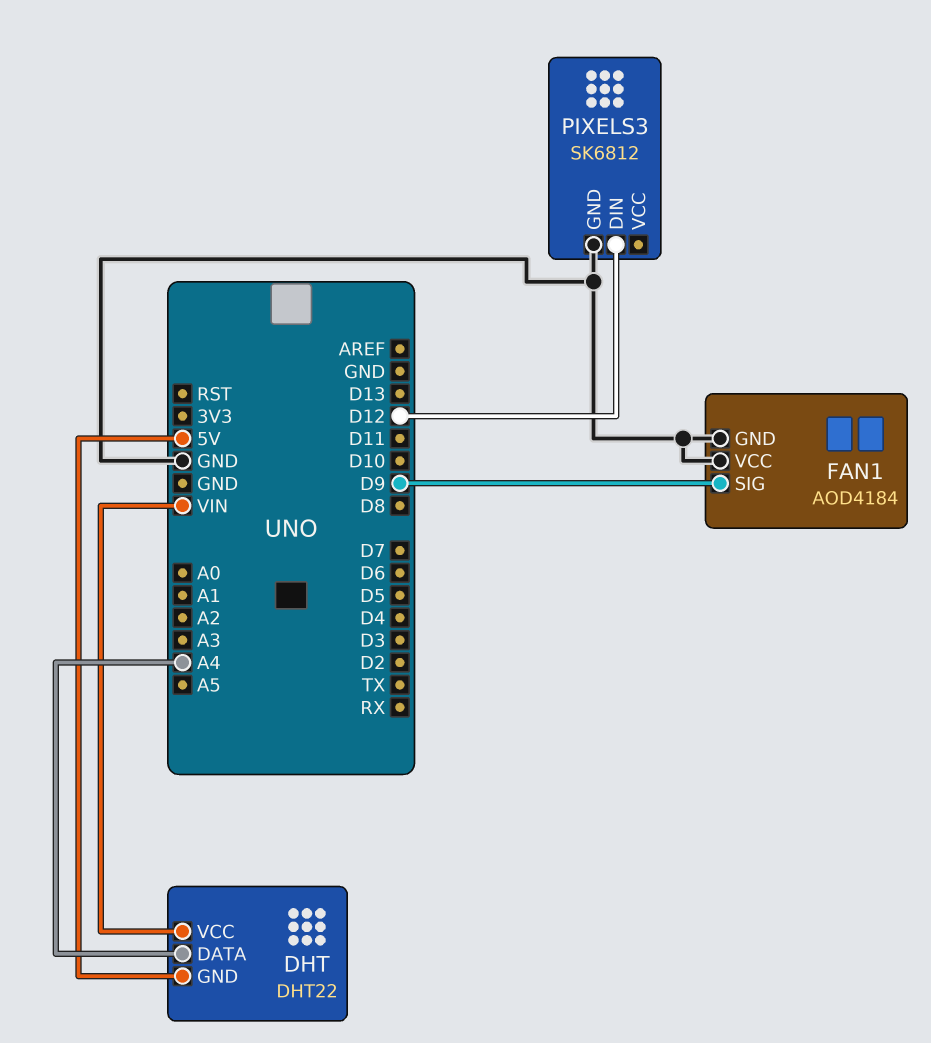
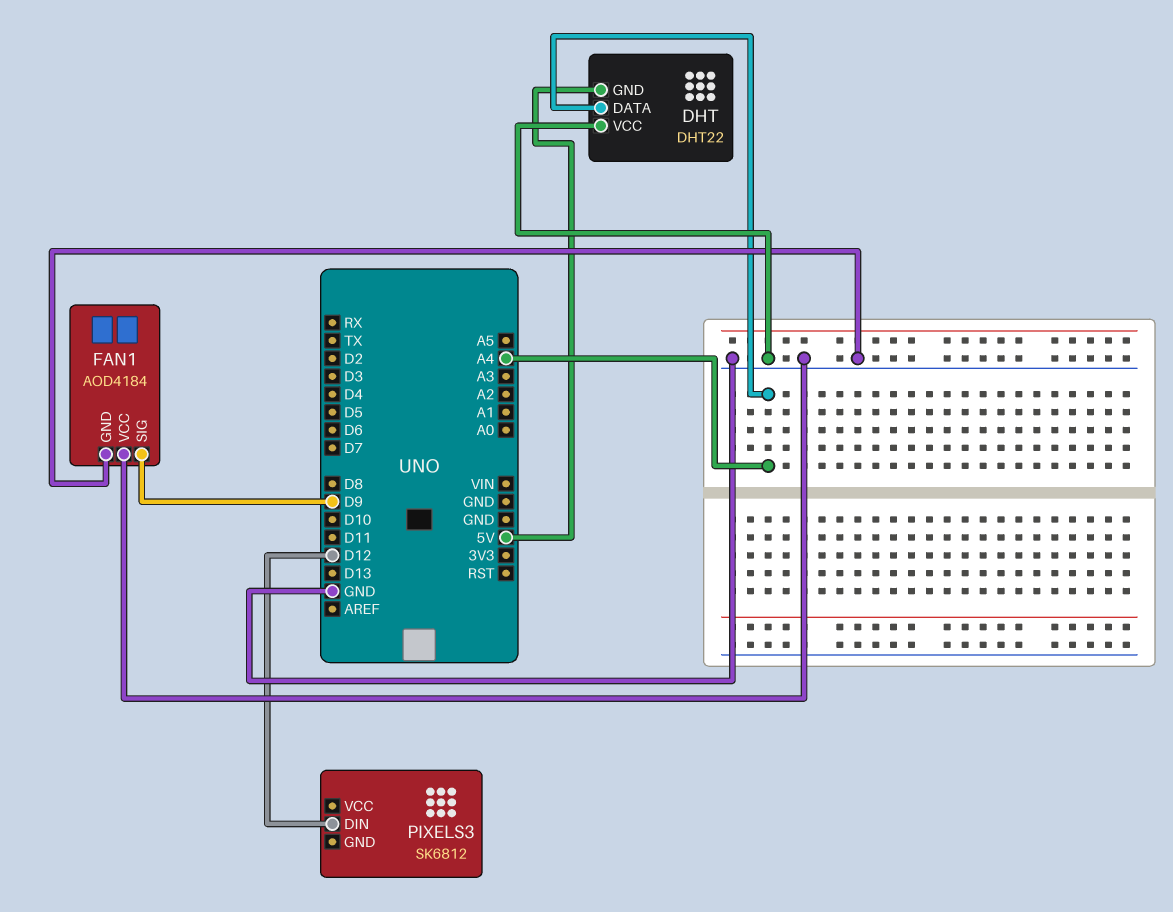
DHT pin VCC: VIN -> GND
PIXELS3 pin GND: GND -> none

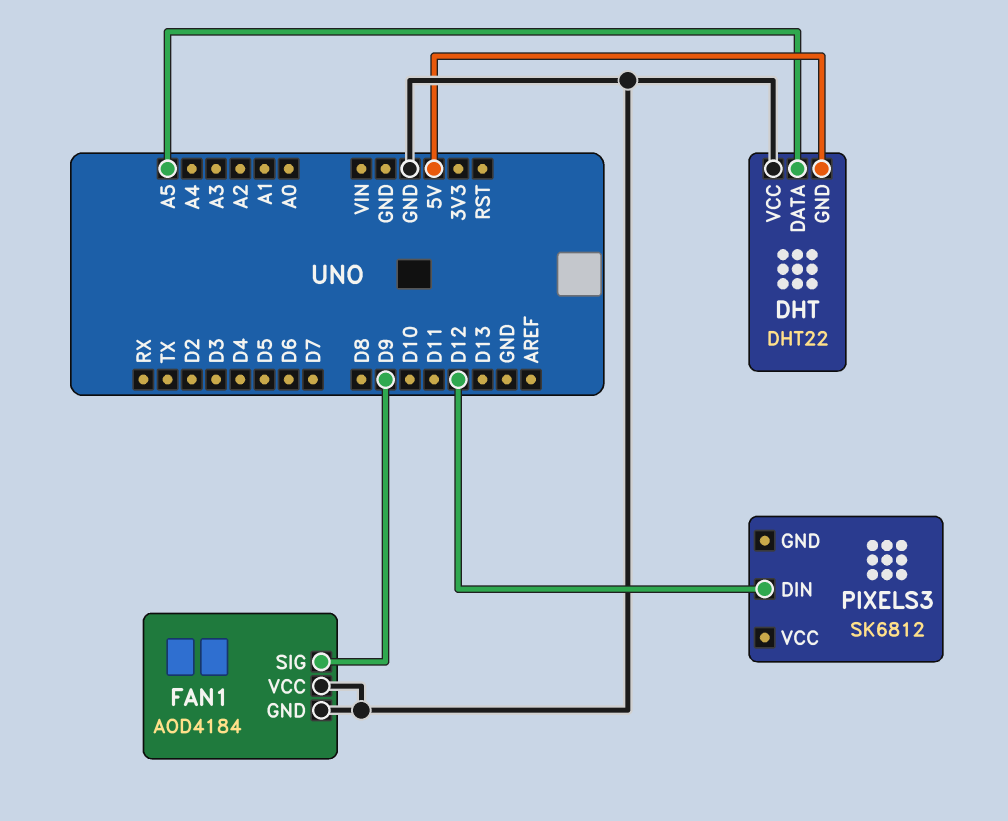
DHT pin DATA: A4 -> A5

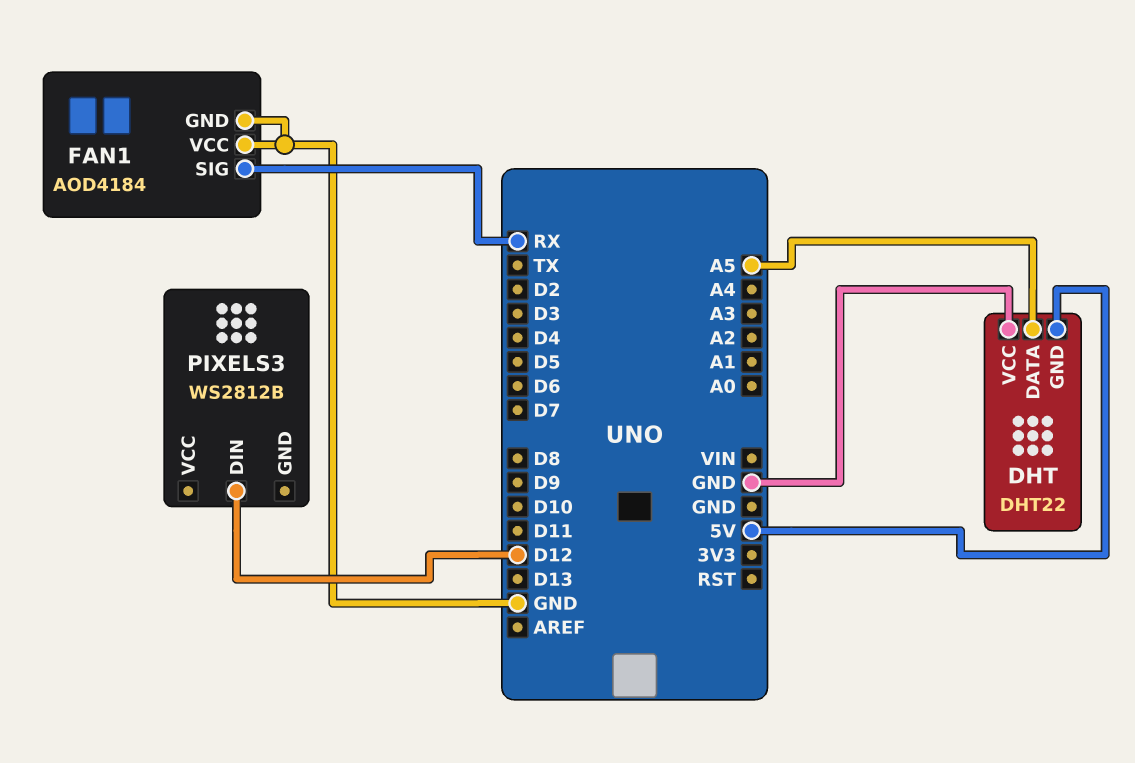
FAN1 pin SIG: D9 -> RX
PIXELS3: SK6812 -> WS2812B

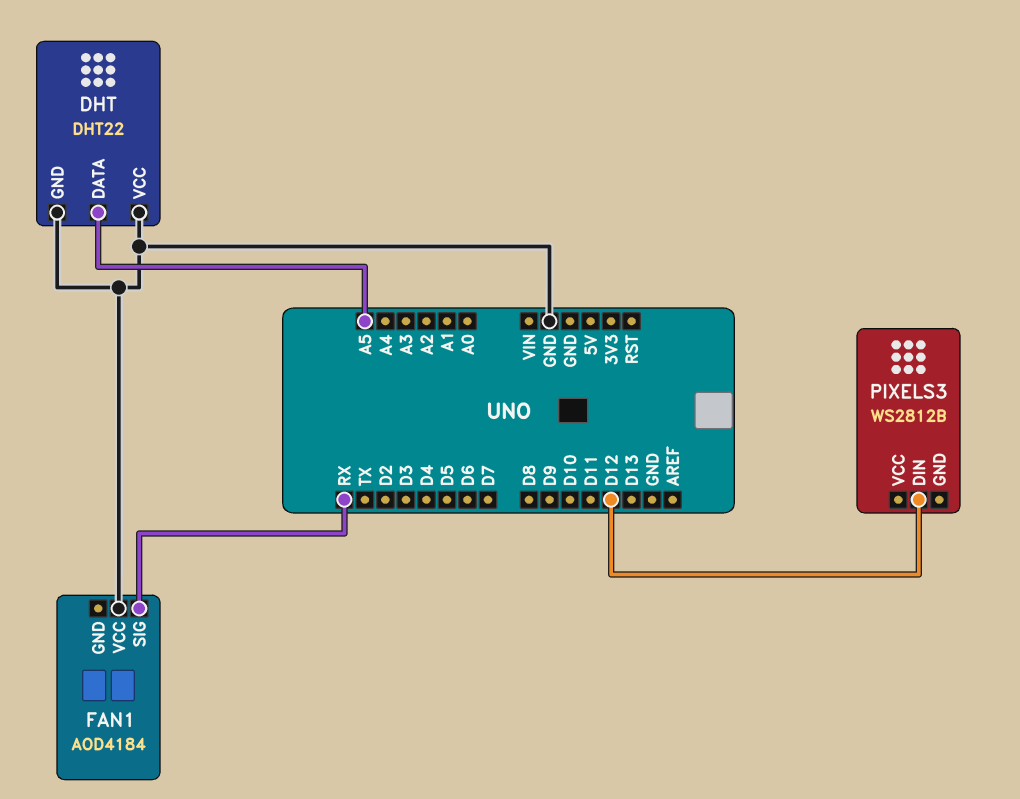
DHT pin GND: 5V -> GND
FAN1 pin GND: GND -> none

